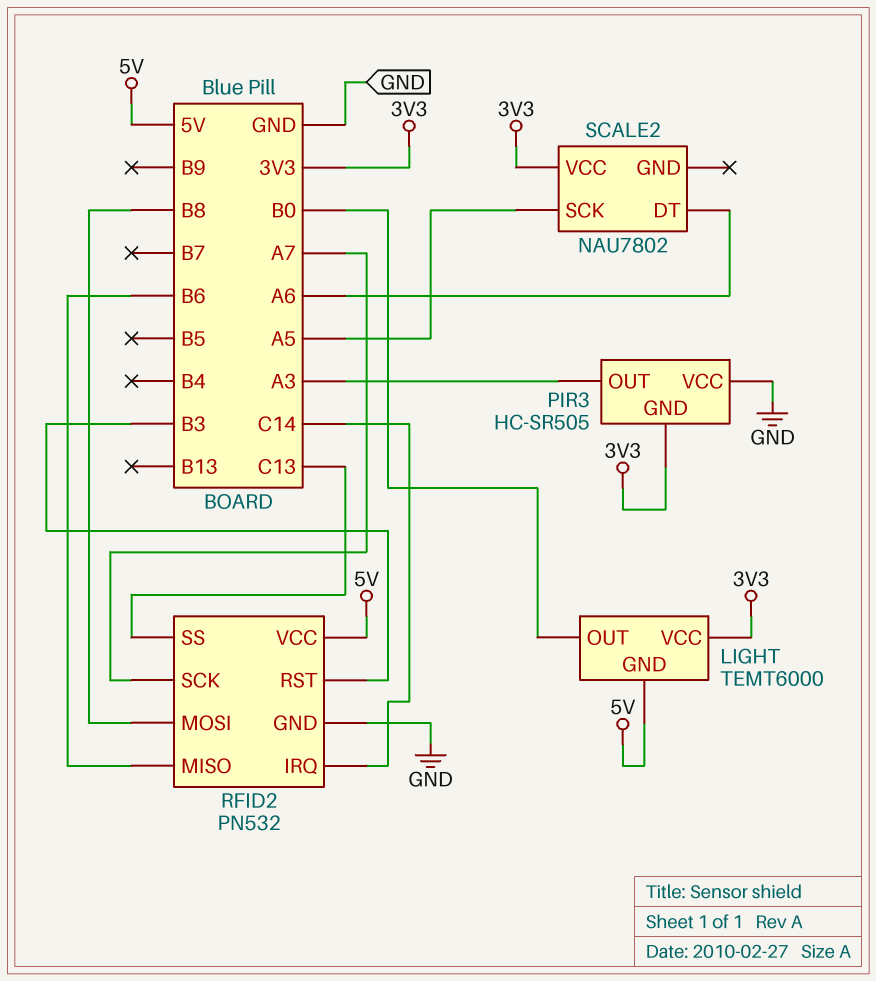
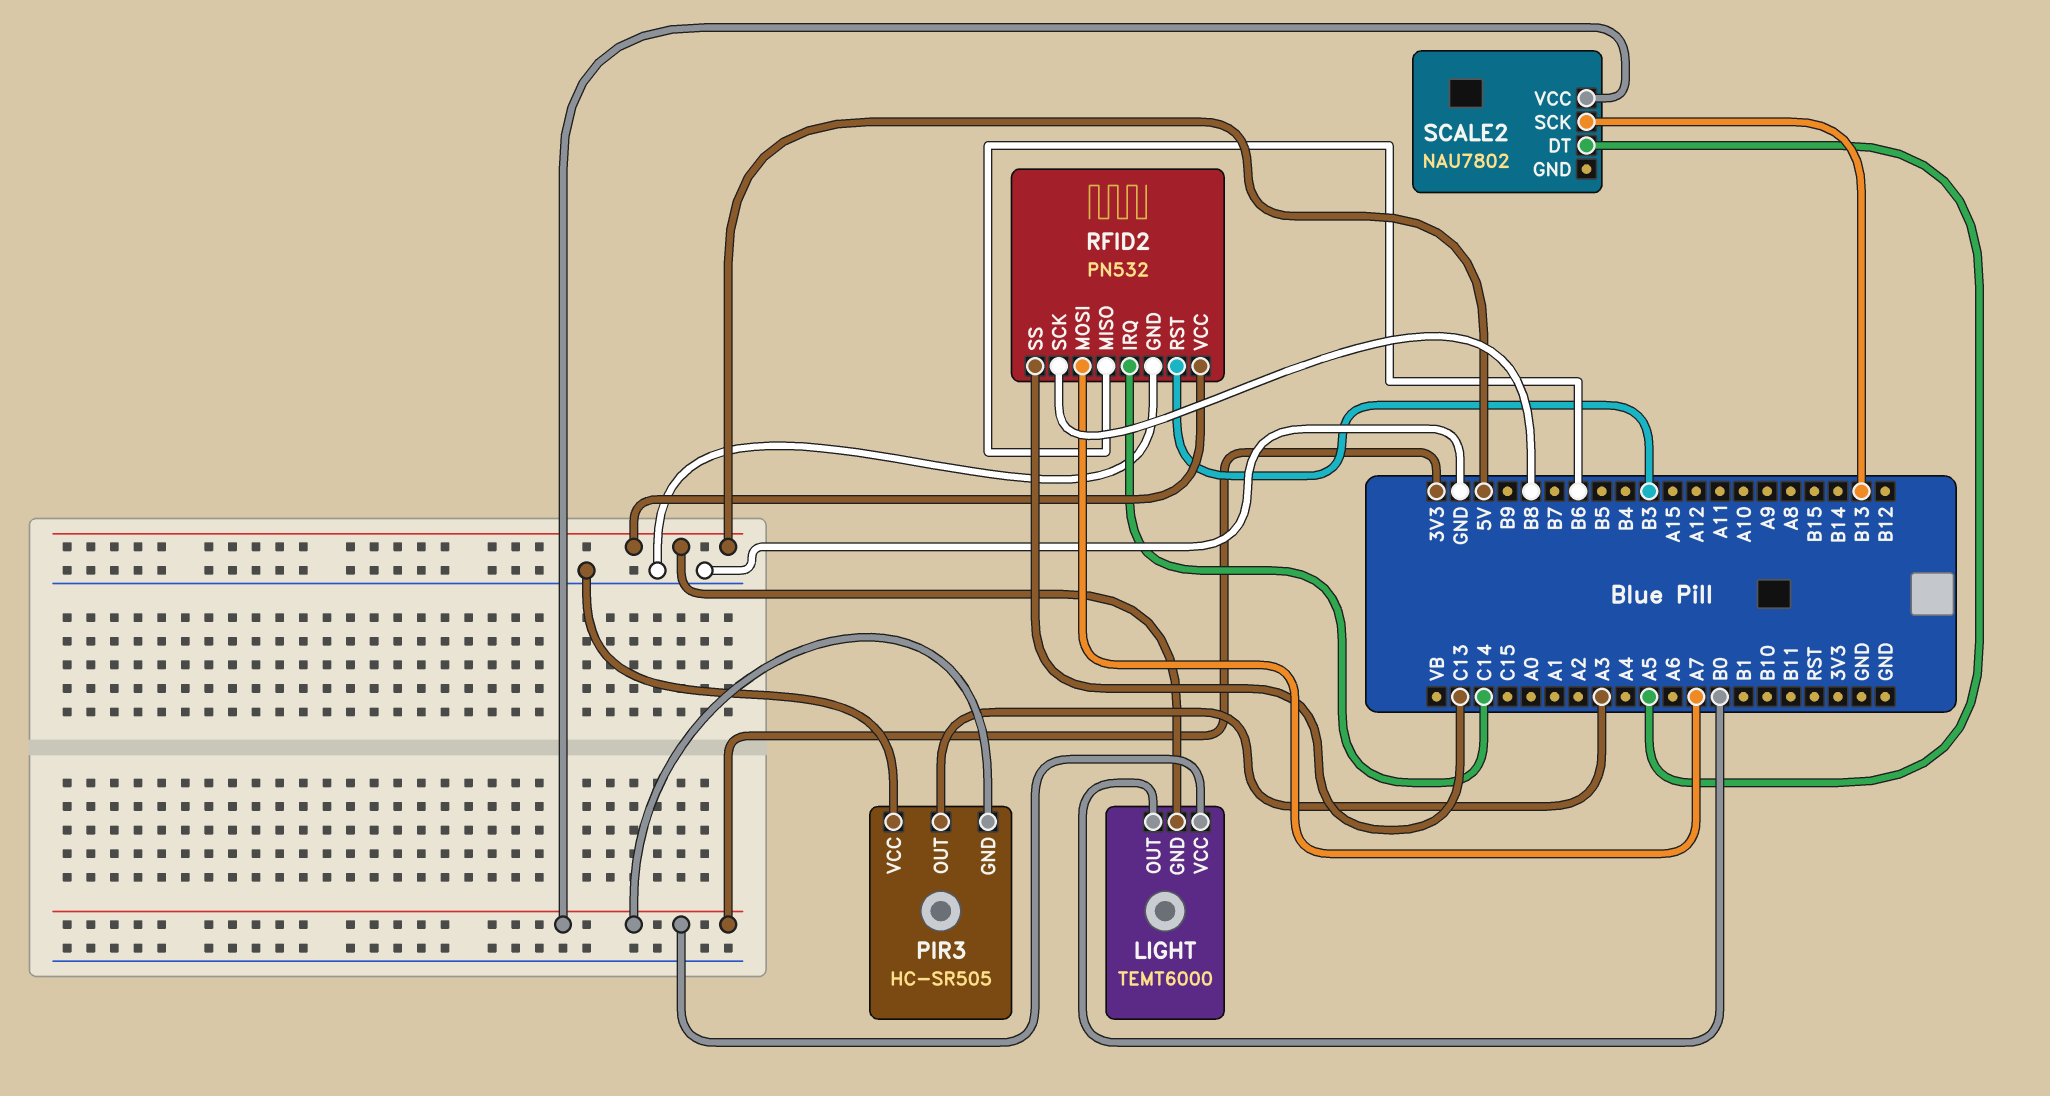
RFID2 pin MOSI: B8 -> A7
RFID2 pin SCK: A7 -> B8
SCALE2 pin DT: A6 -> A5
SCALE2 pin SCK: A5 -> B13

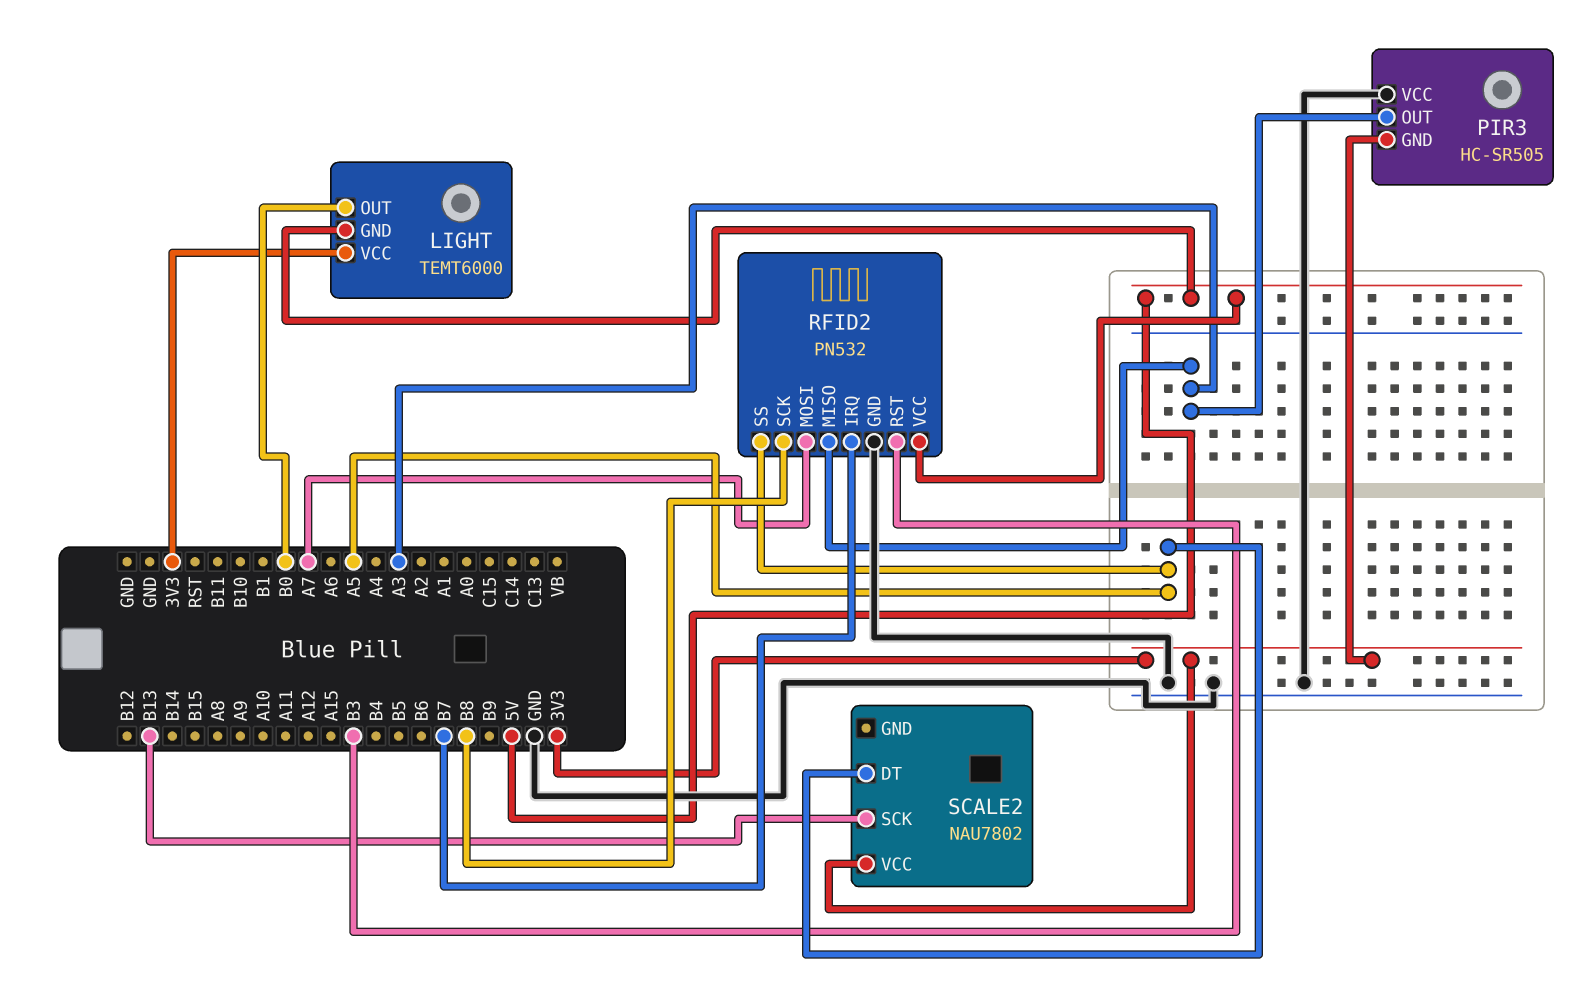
RFID2 pin IRQ: C14 -> B7
RFID2 pin MISO: B6 -> A3
RFID2 pin SS: C13 -> A5

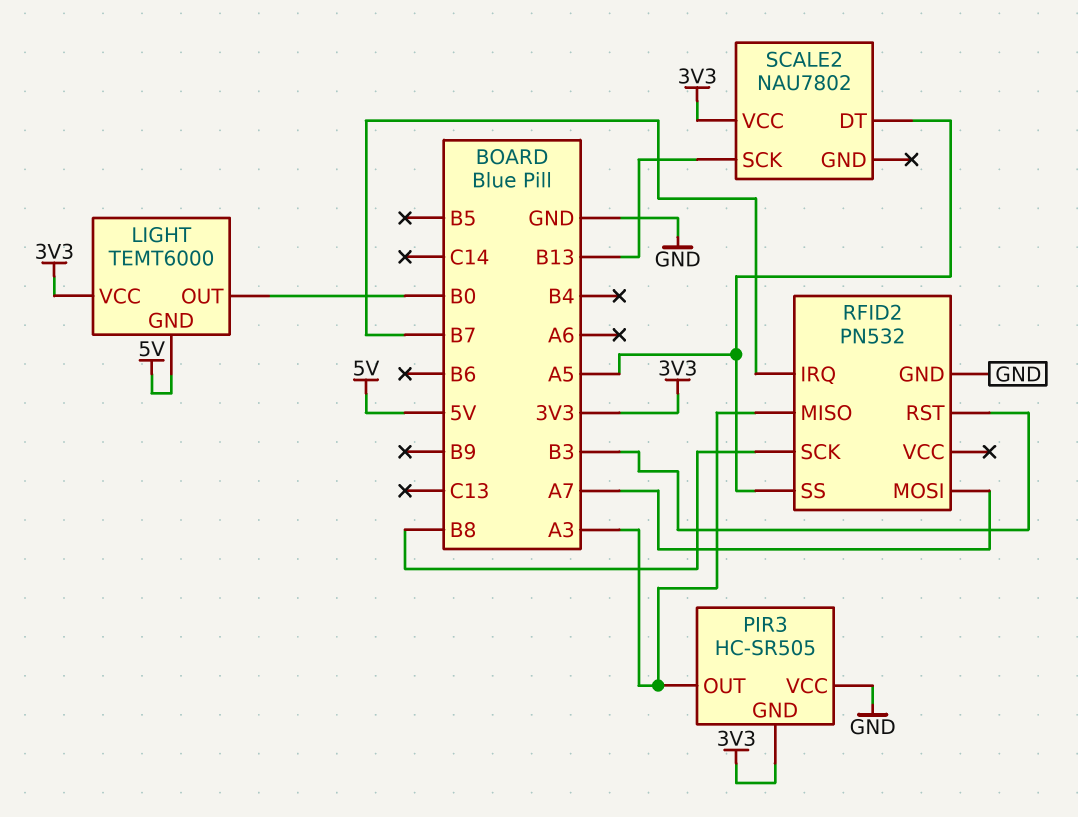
RFID2 pin VCC: 5V -> none

